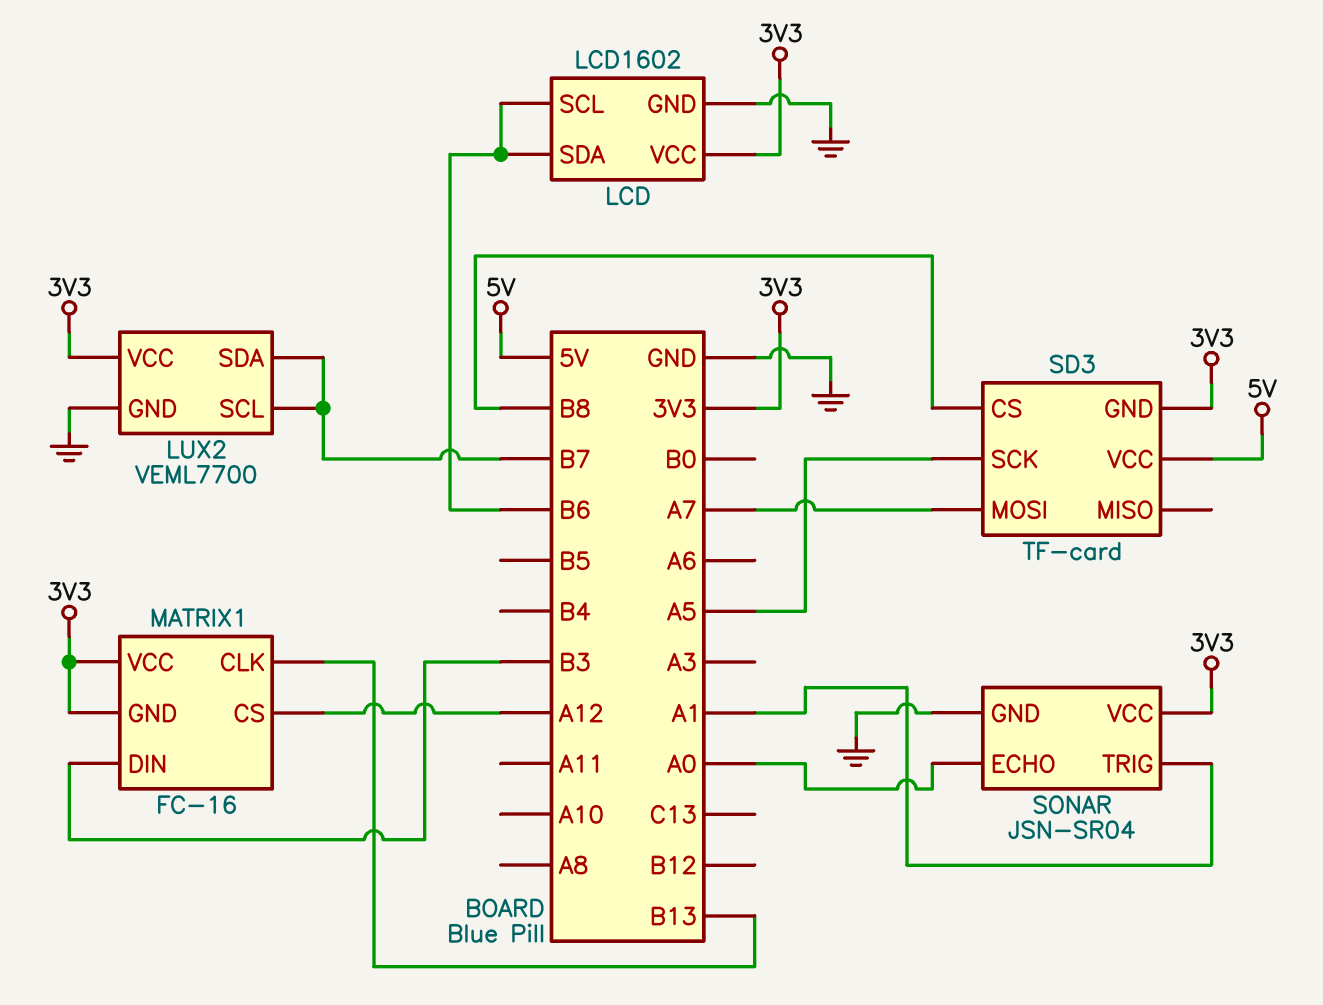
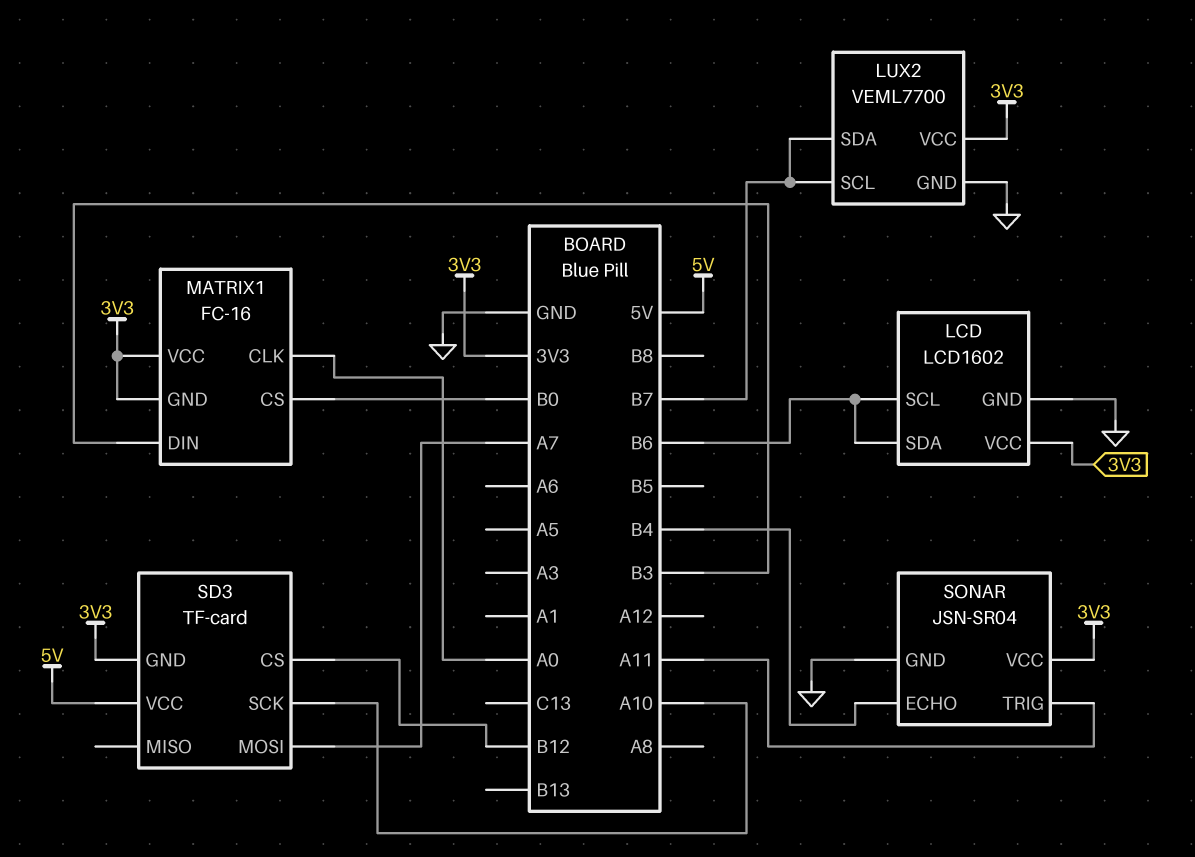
MATRIX1 pin CLK: B13 -> A0
MATRIX1 pin CS: A12 -> B0
SD3 pin CS: B8 -> B12
SD3 pin SCK: A5 -> A10
SONAR pin ECHO: A0 -> B4
SONAR pin TRIG: A1 -> A11

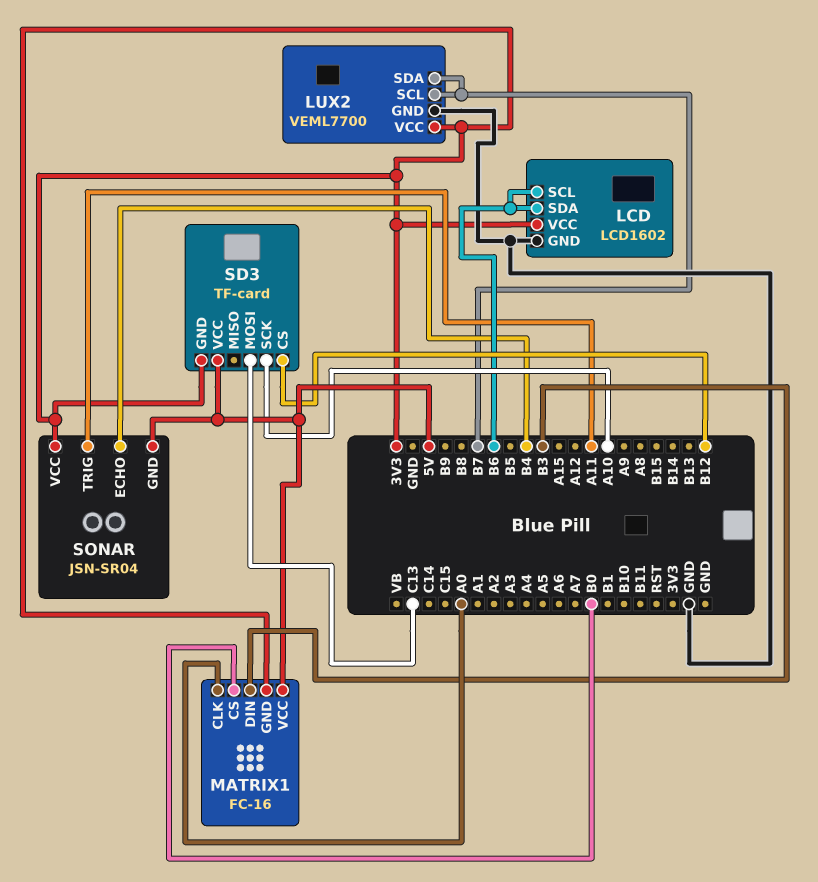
MATRIX1 pin VCC: 3V3 -> 5V
SD3 pin MOSI: A7 -> C13
SONAR pin GND: GND -> 5V

